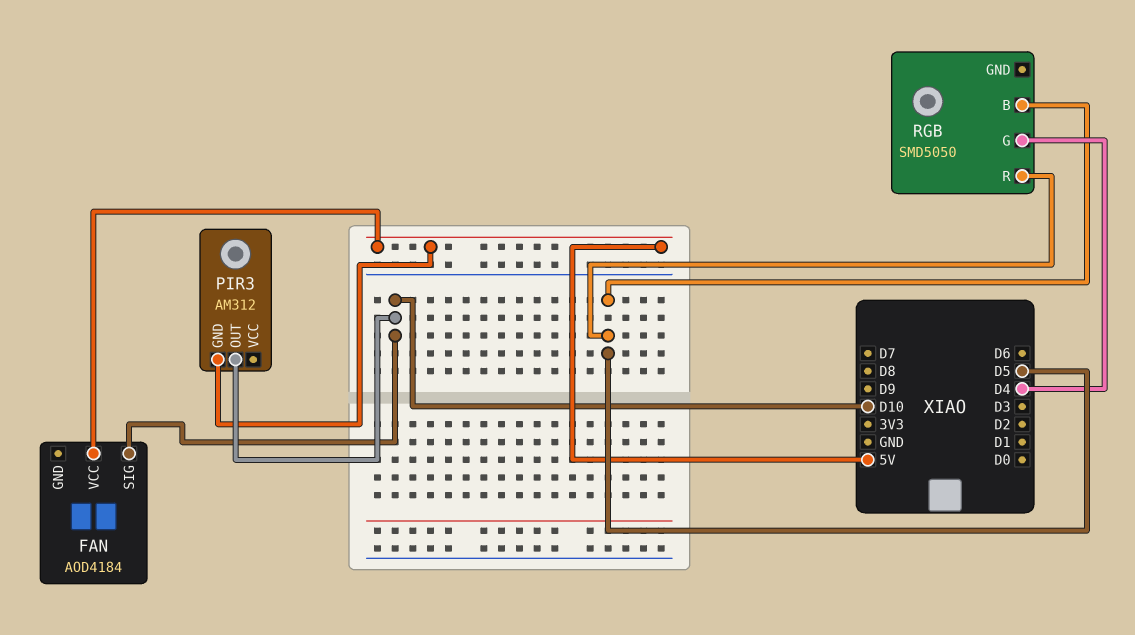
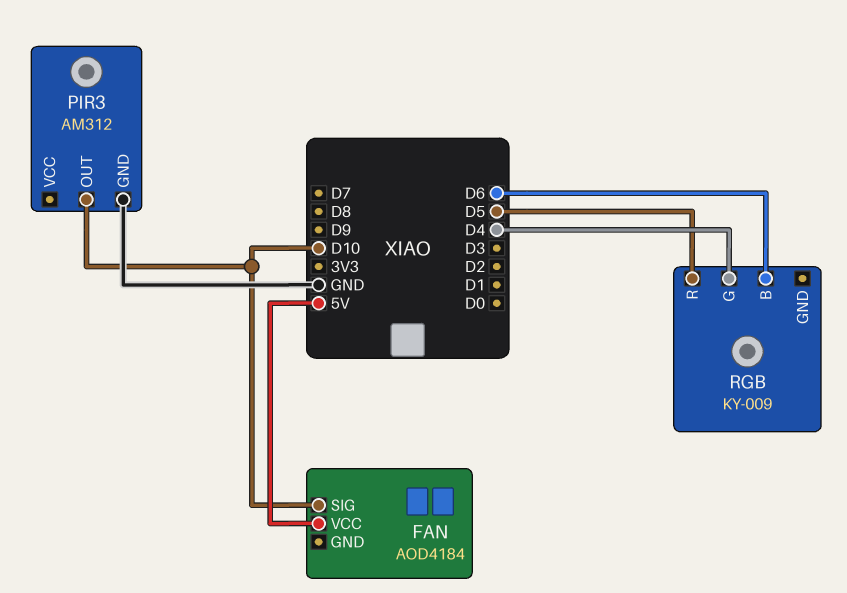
PIR3 pin GND: 5V -> GND
RGB: SMD5050 -> KY-009
RGB pin B: D5 -> D6

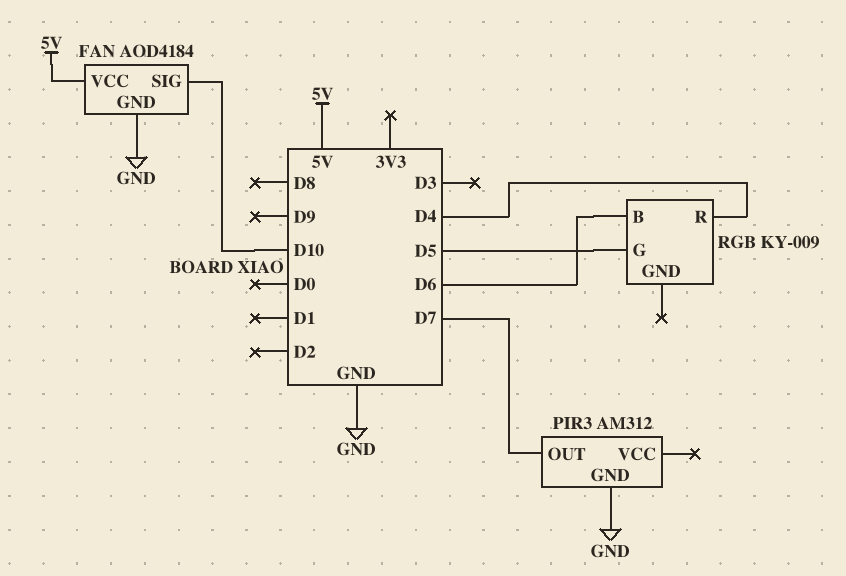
FAN pin GND: none -> GND
PIR3 pin OUT: D10 -> D7
RGB pin G: D4 -> D5
RGB pin R: D5 -> D4

